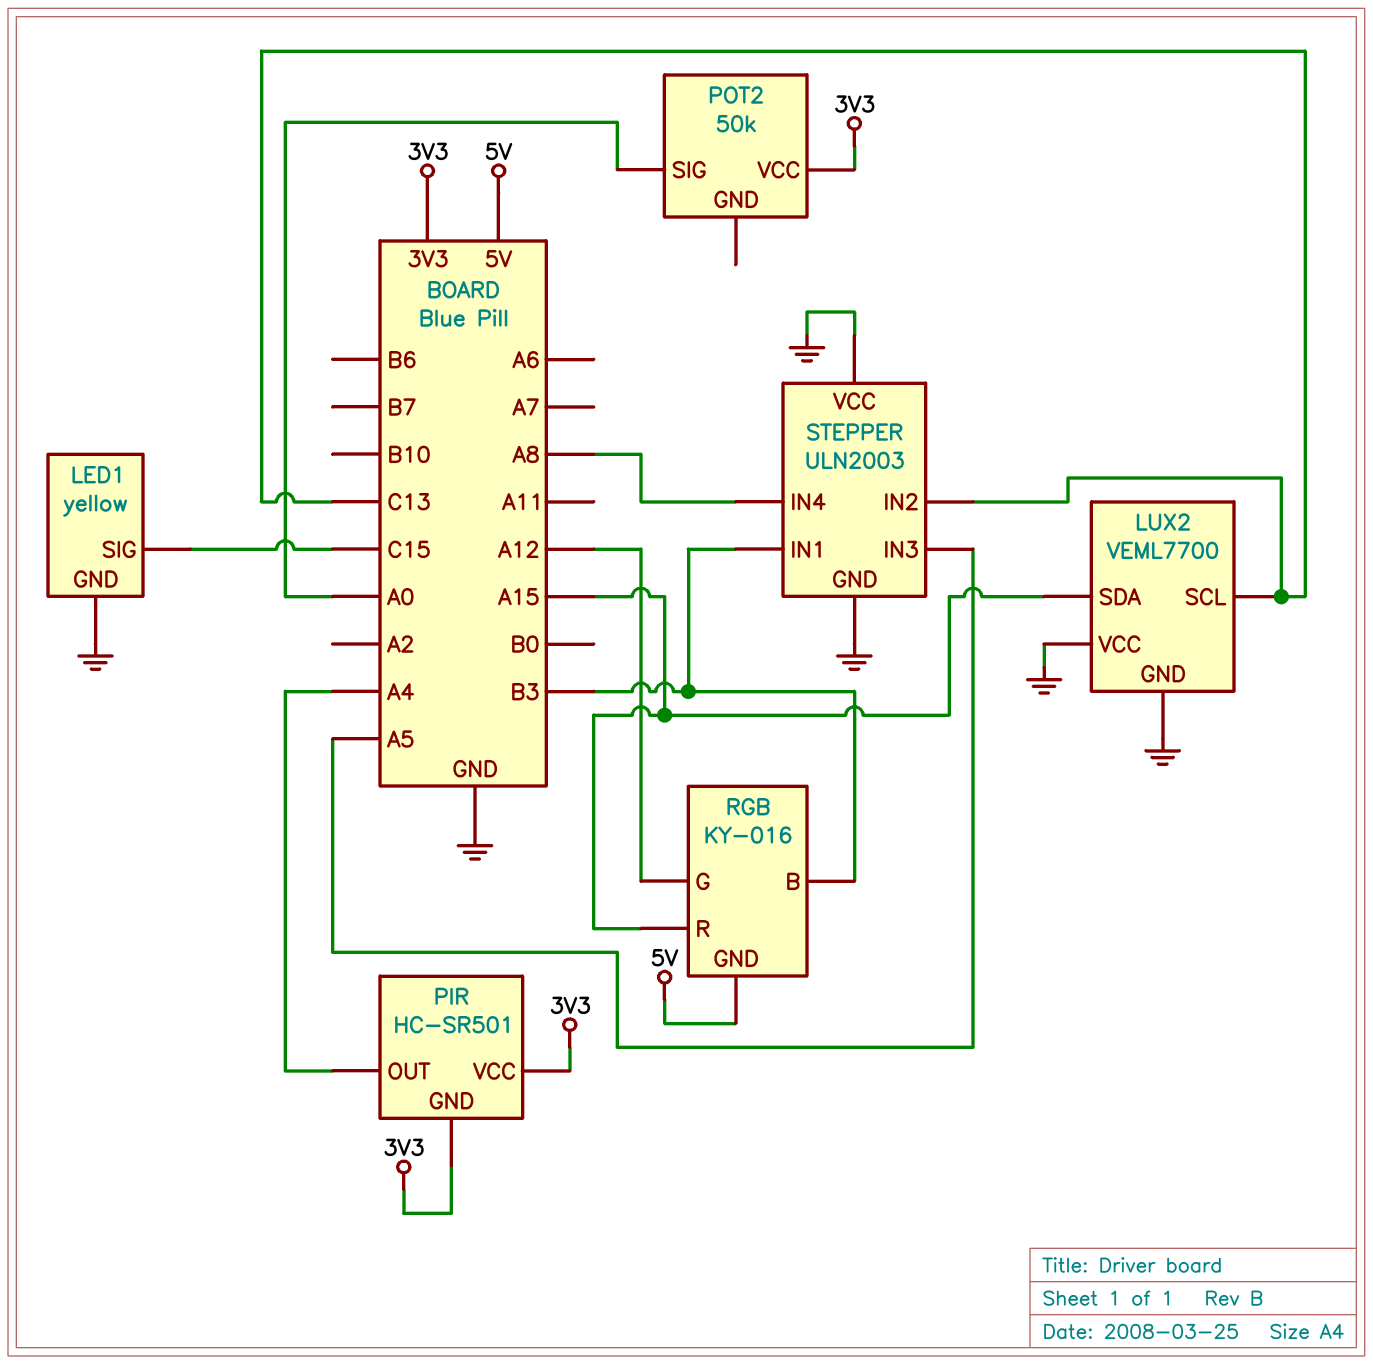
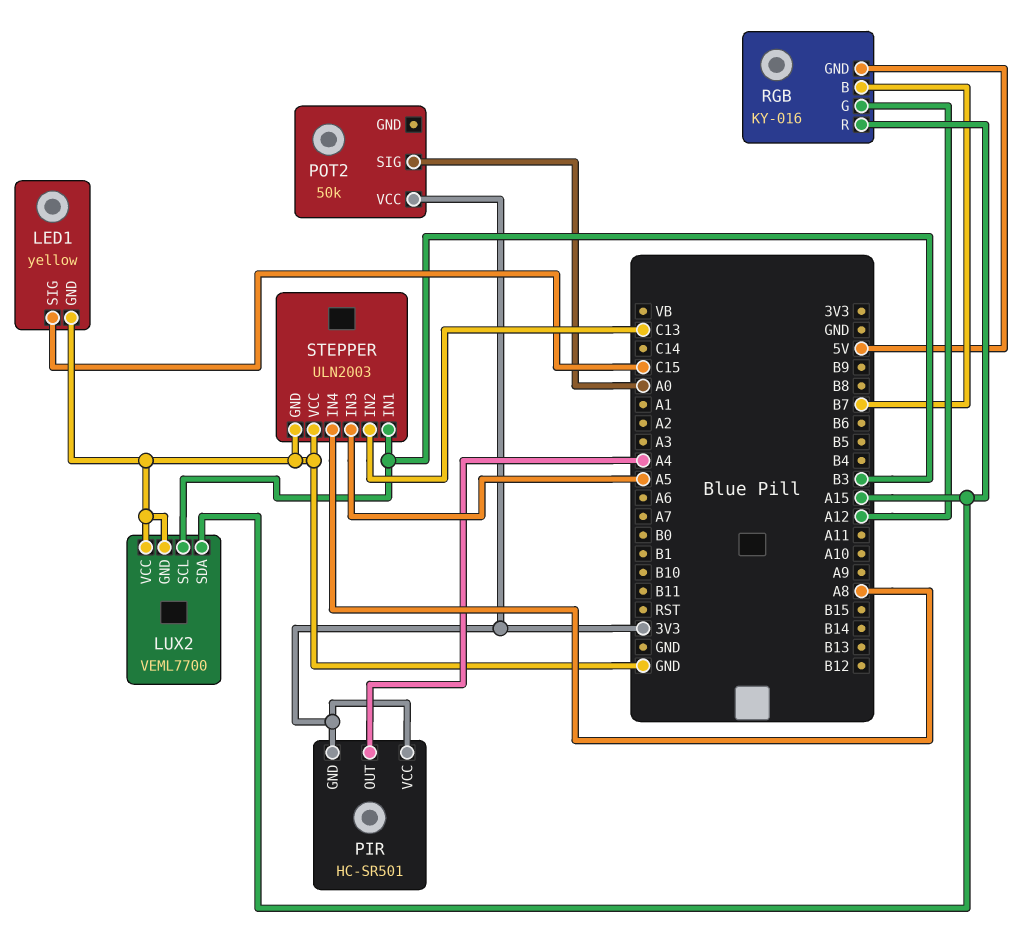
LUX2 pin SCL: C13 -> B3
RGB pin B: B3 -> B7

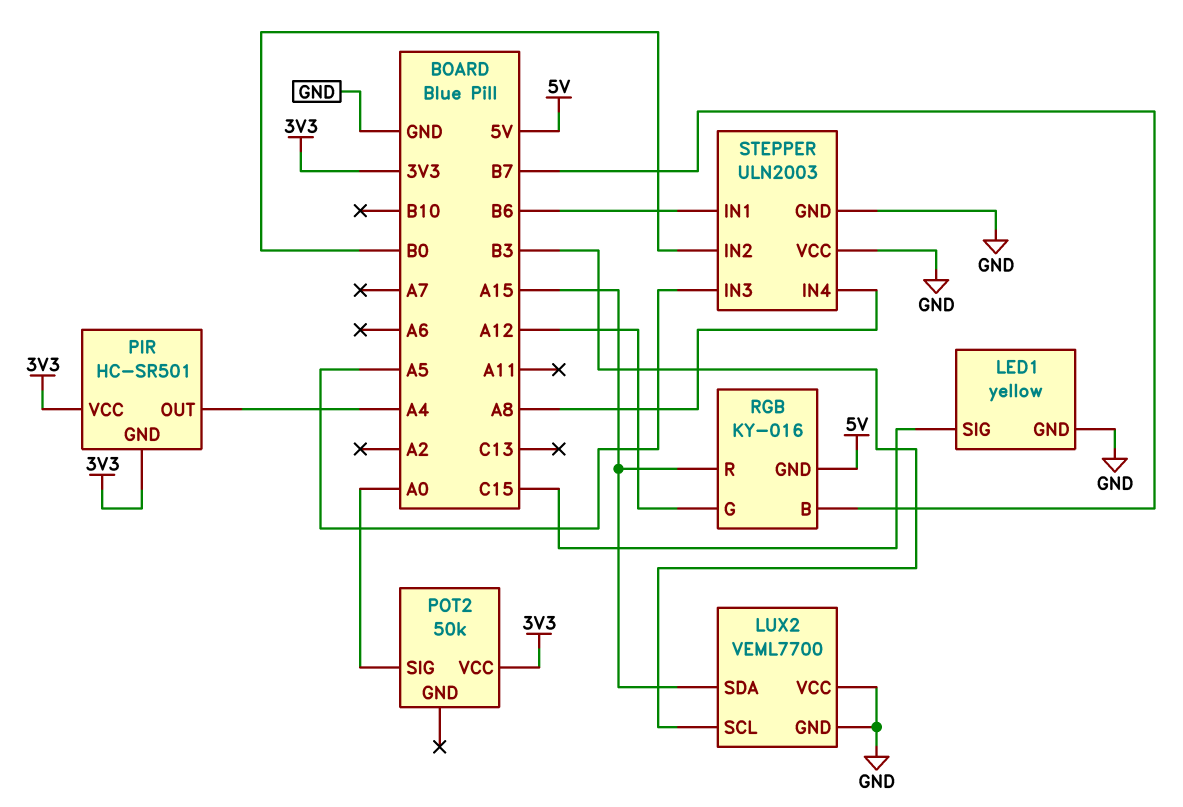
STEPPER pin IN1: B3 -> B6
STEPPER pin IN2: C13 -> B0

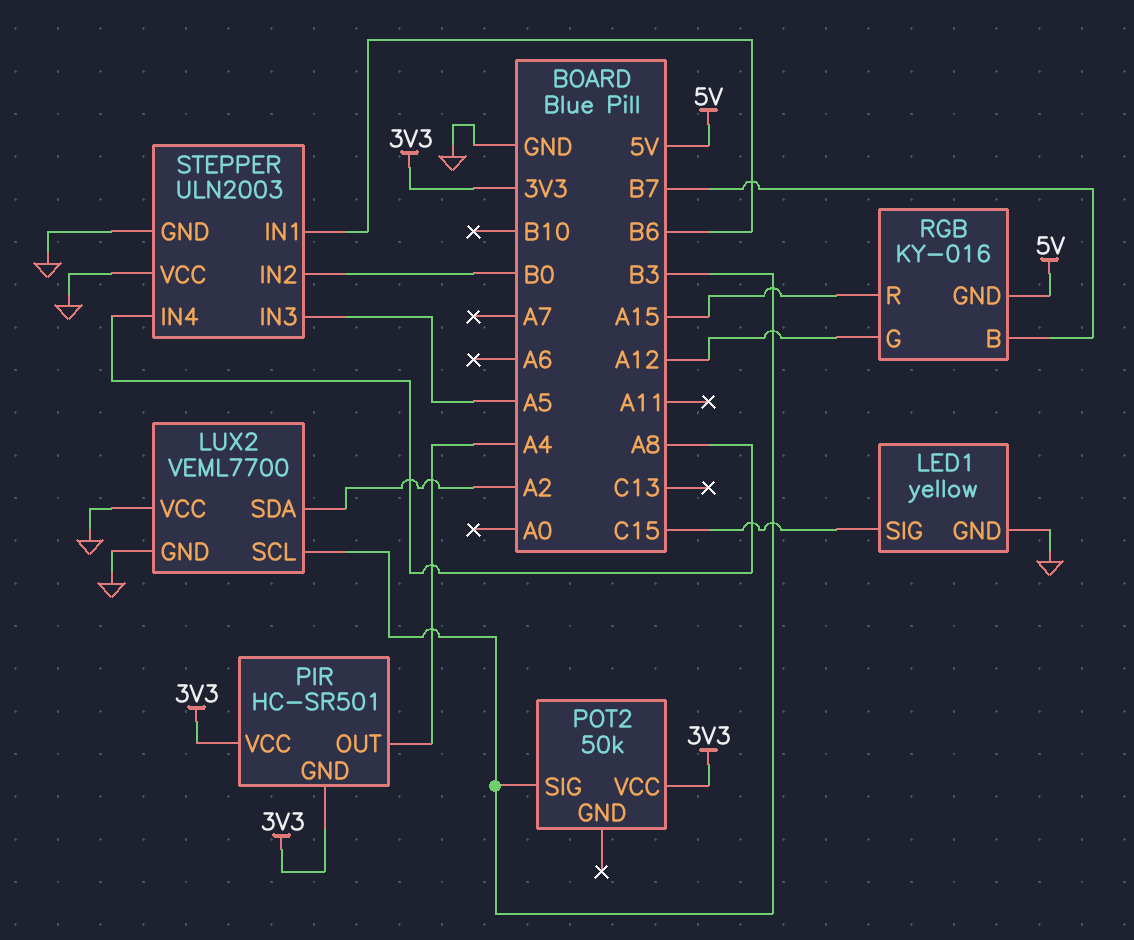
LUX2 pin SDA: A15 -> A2
POT2 pin SIG: A0 -> B3

